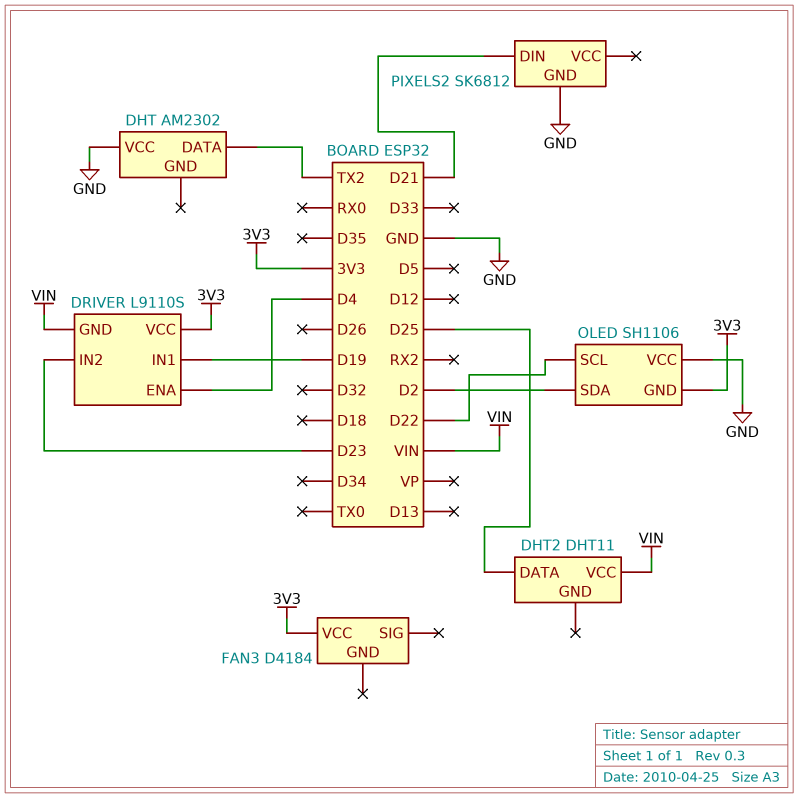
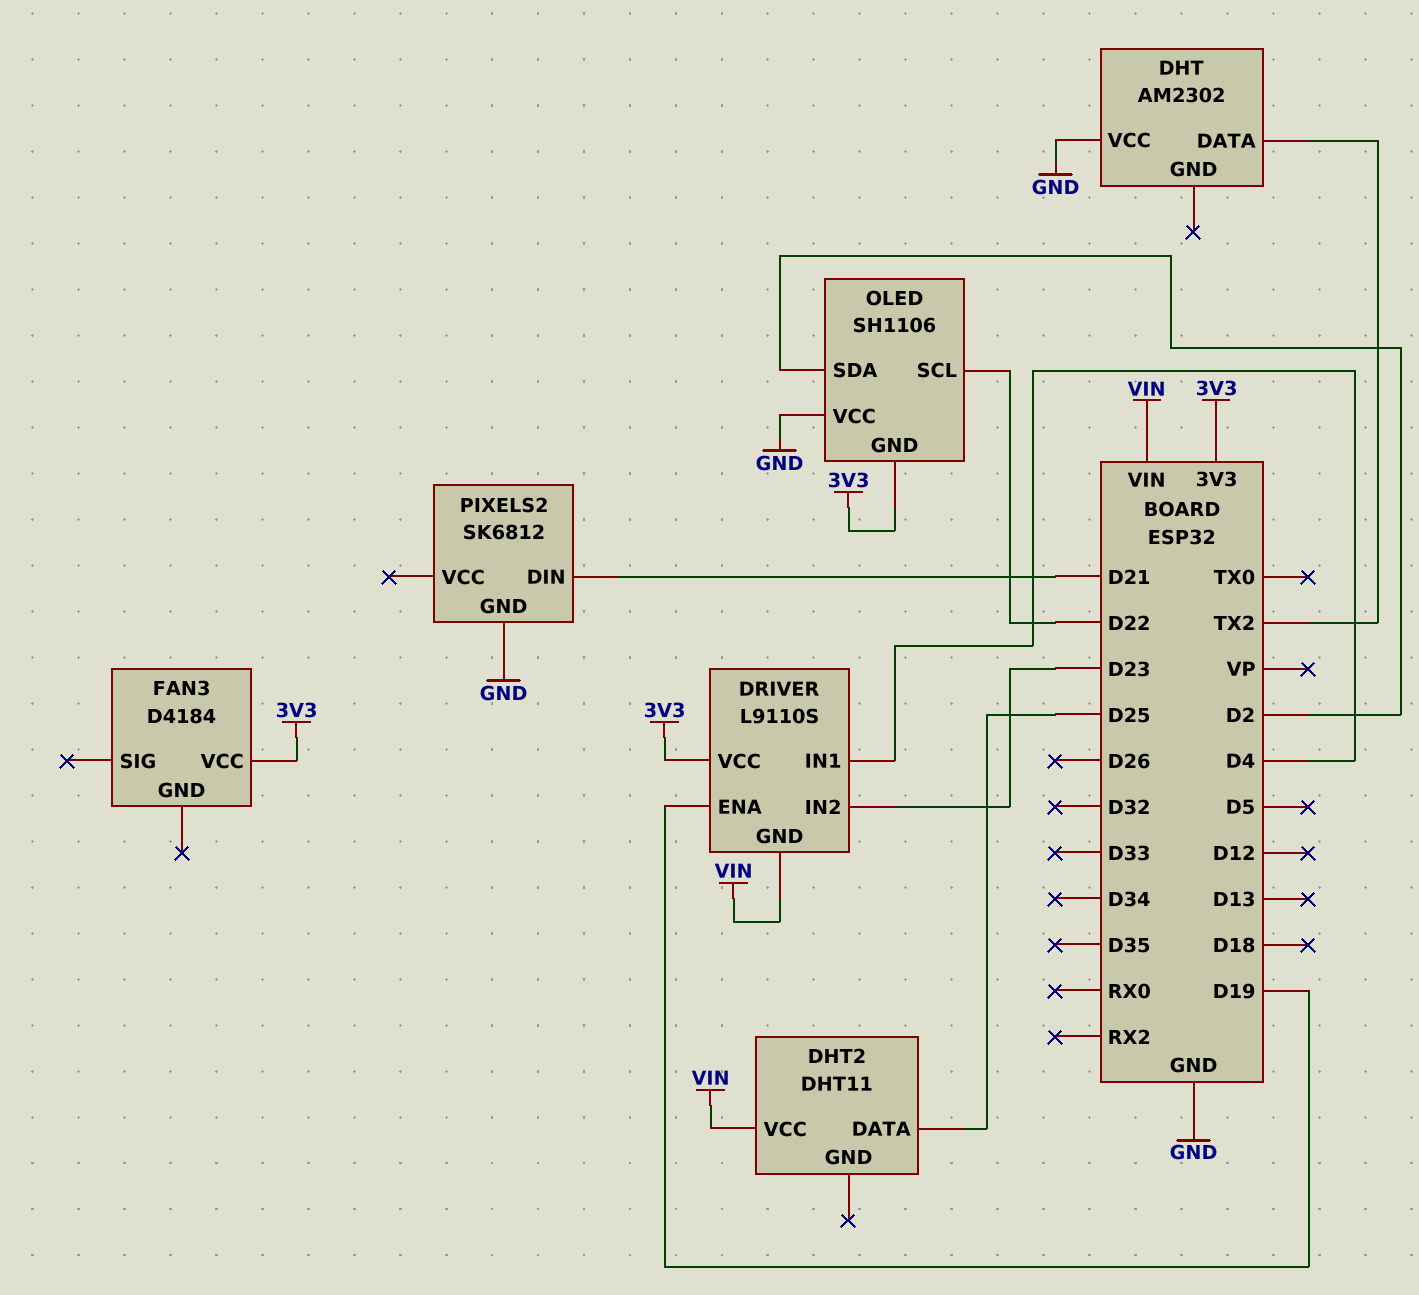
DRIVER pin ENA: D4 -> D19
DRIVER pin IN1: D19 -> D4

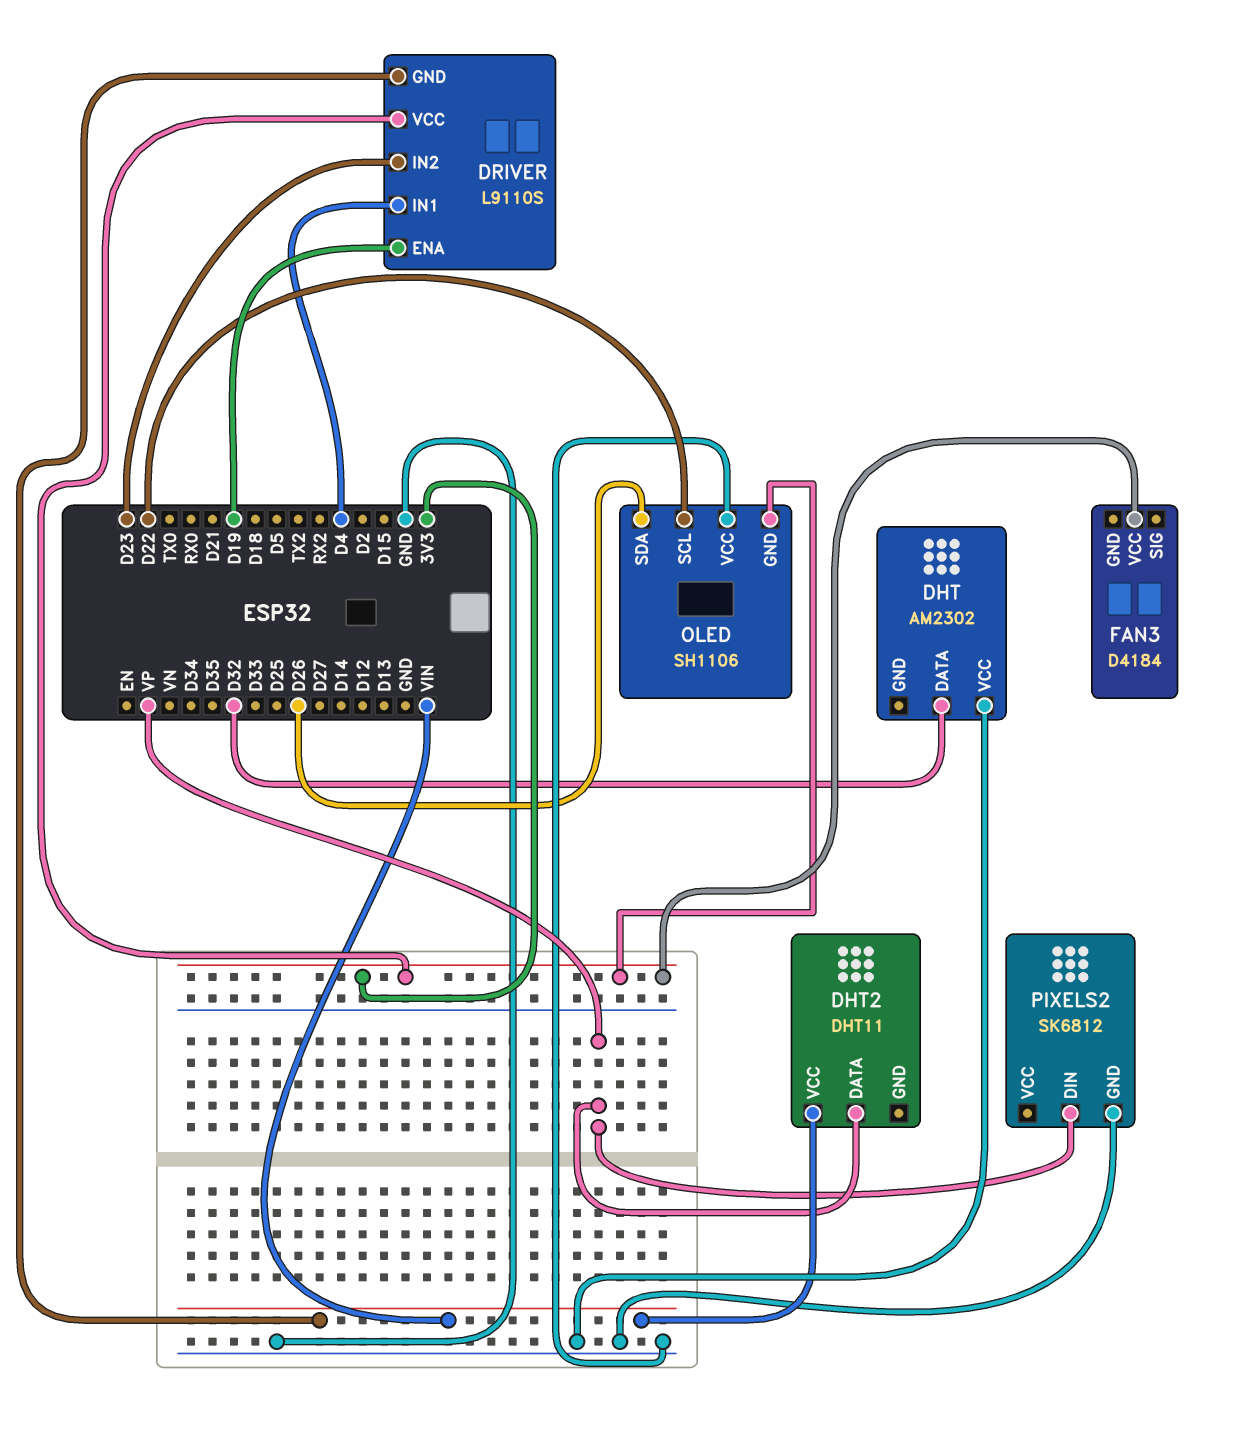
DHT pin DATA: TX2 -> D32
DHT2 pin DATA: D25 -> VP
OLED pin SDA: D2 -> D26
PIXELS2 pin DIN: D21 -> VP

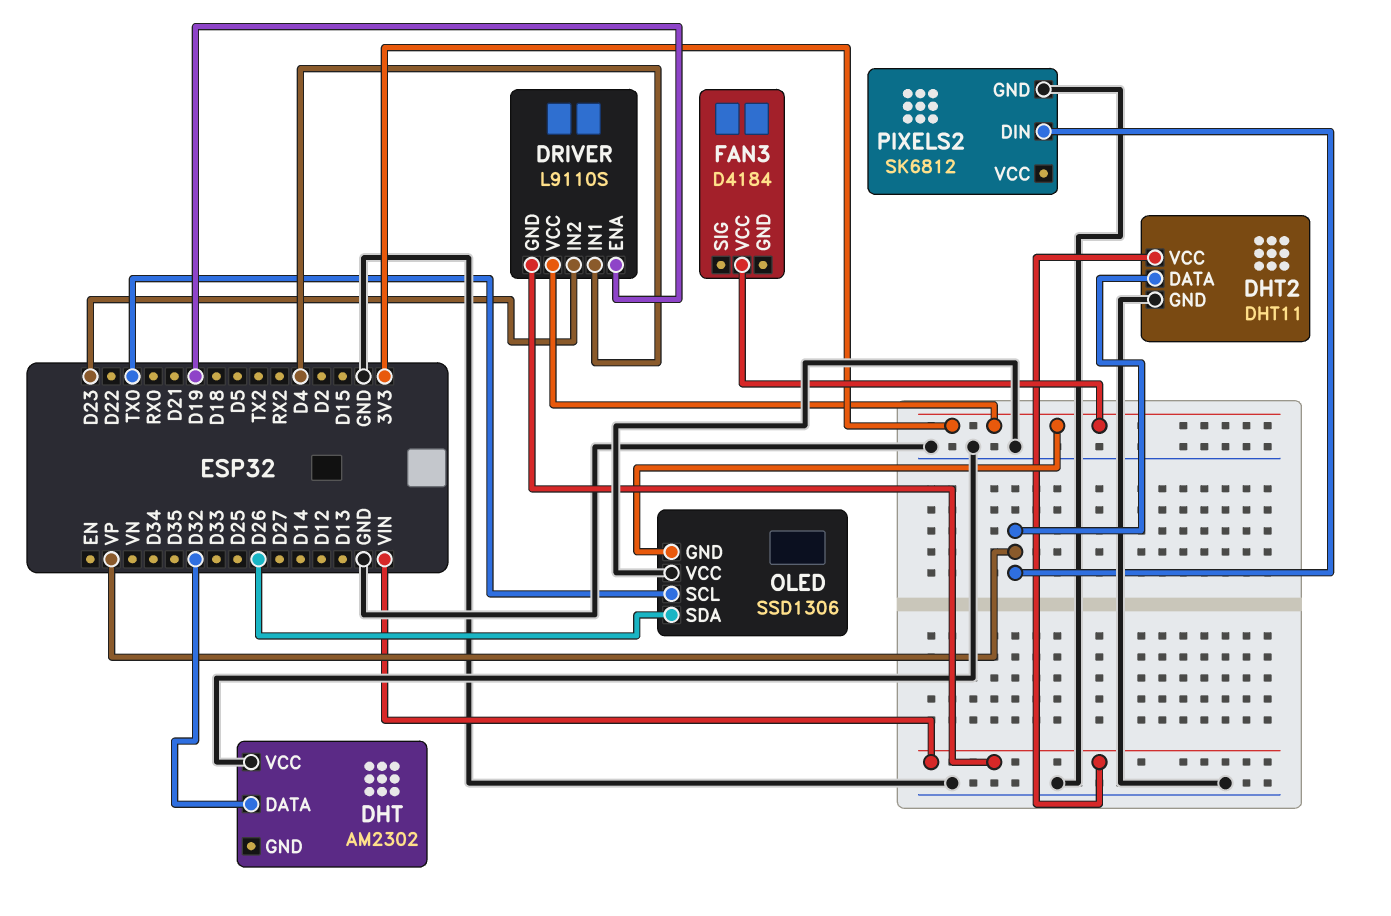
DHT2 pin GND: none -> GND
OLED: SH1106 -> SSD1306
OLED pin SCL: D22 -> TX0

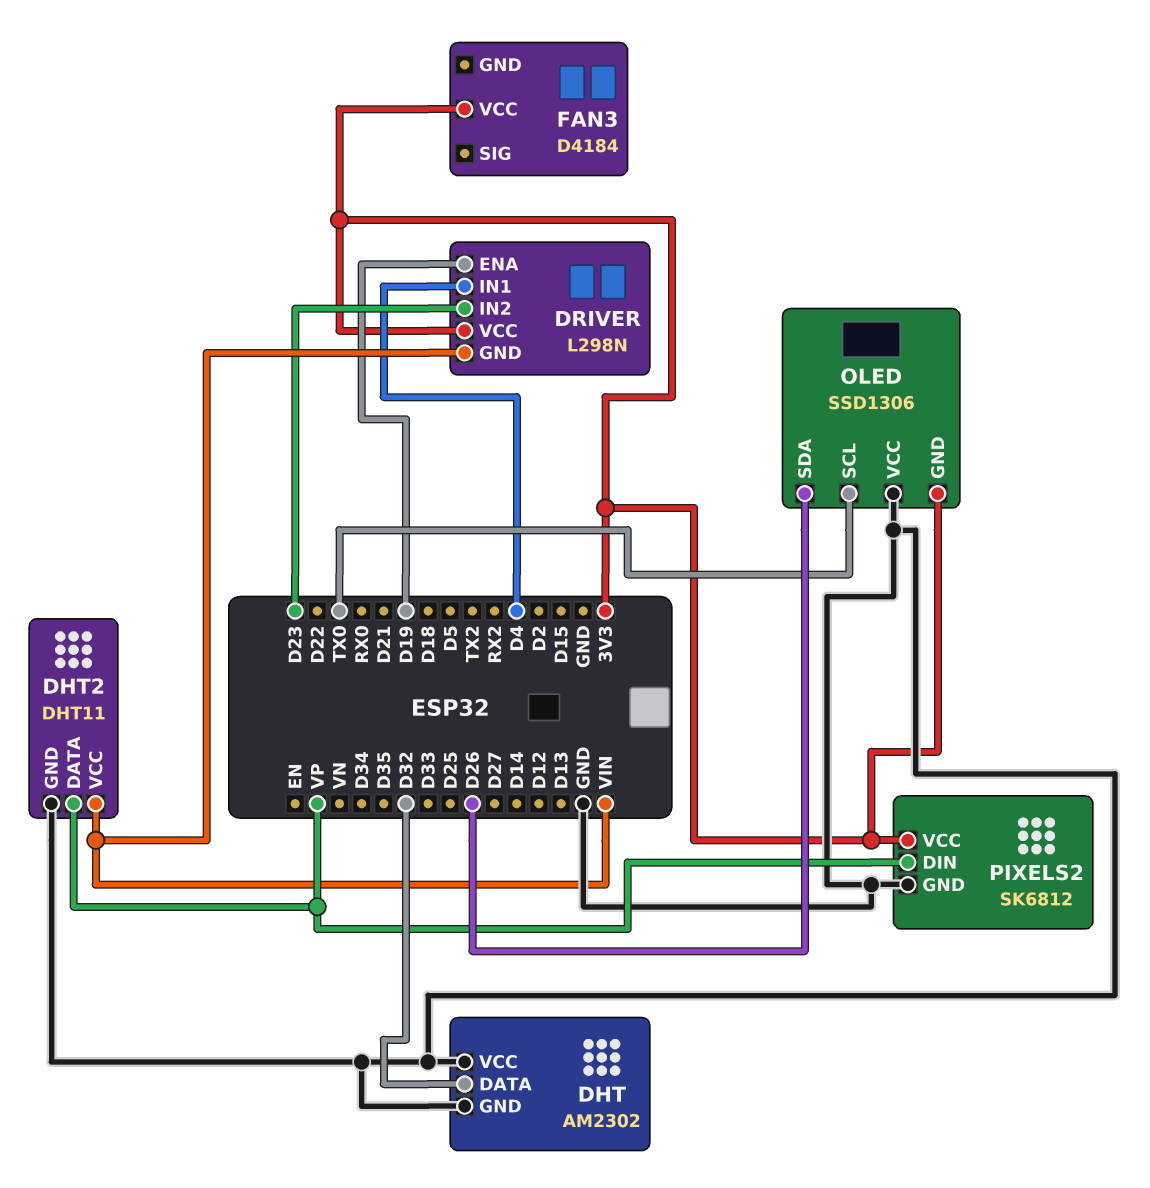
DHT pin GND: none -> GND
DRIVER: L9110S -> L298N
PIXELS2 pin VCC: none -> 3V3

